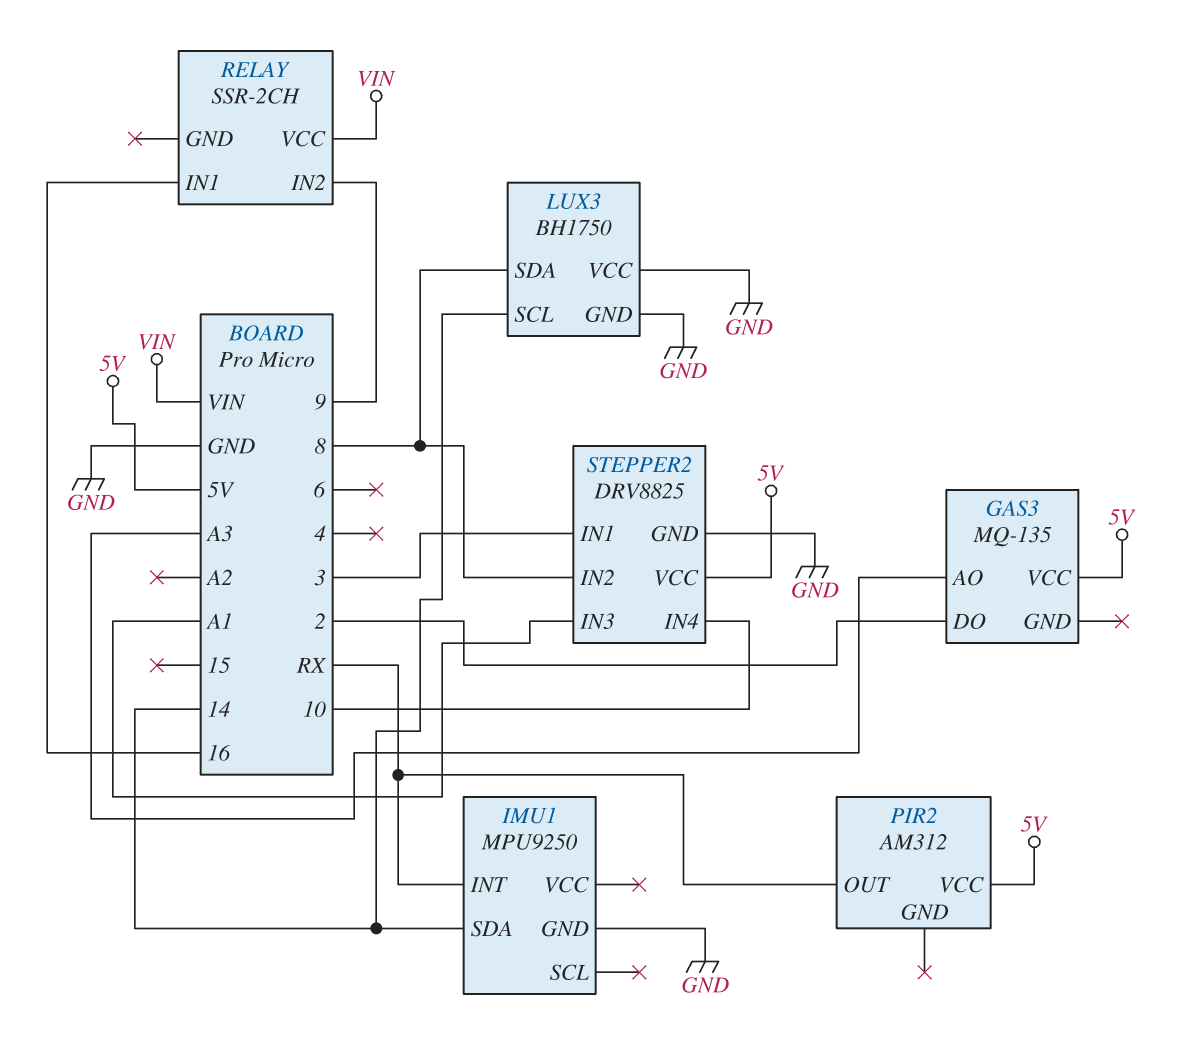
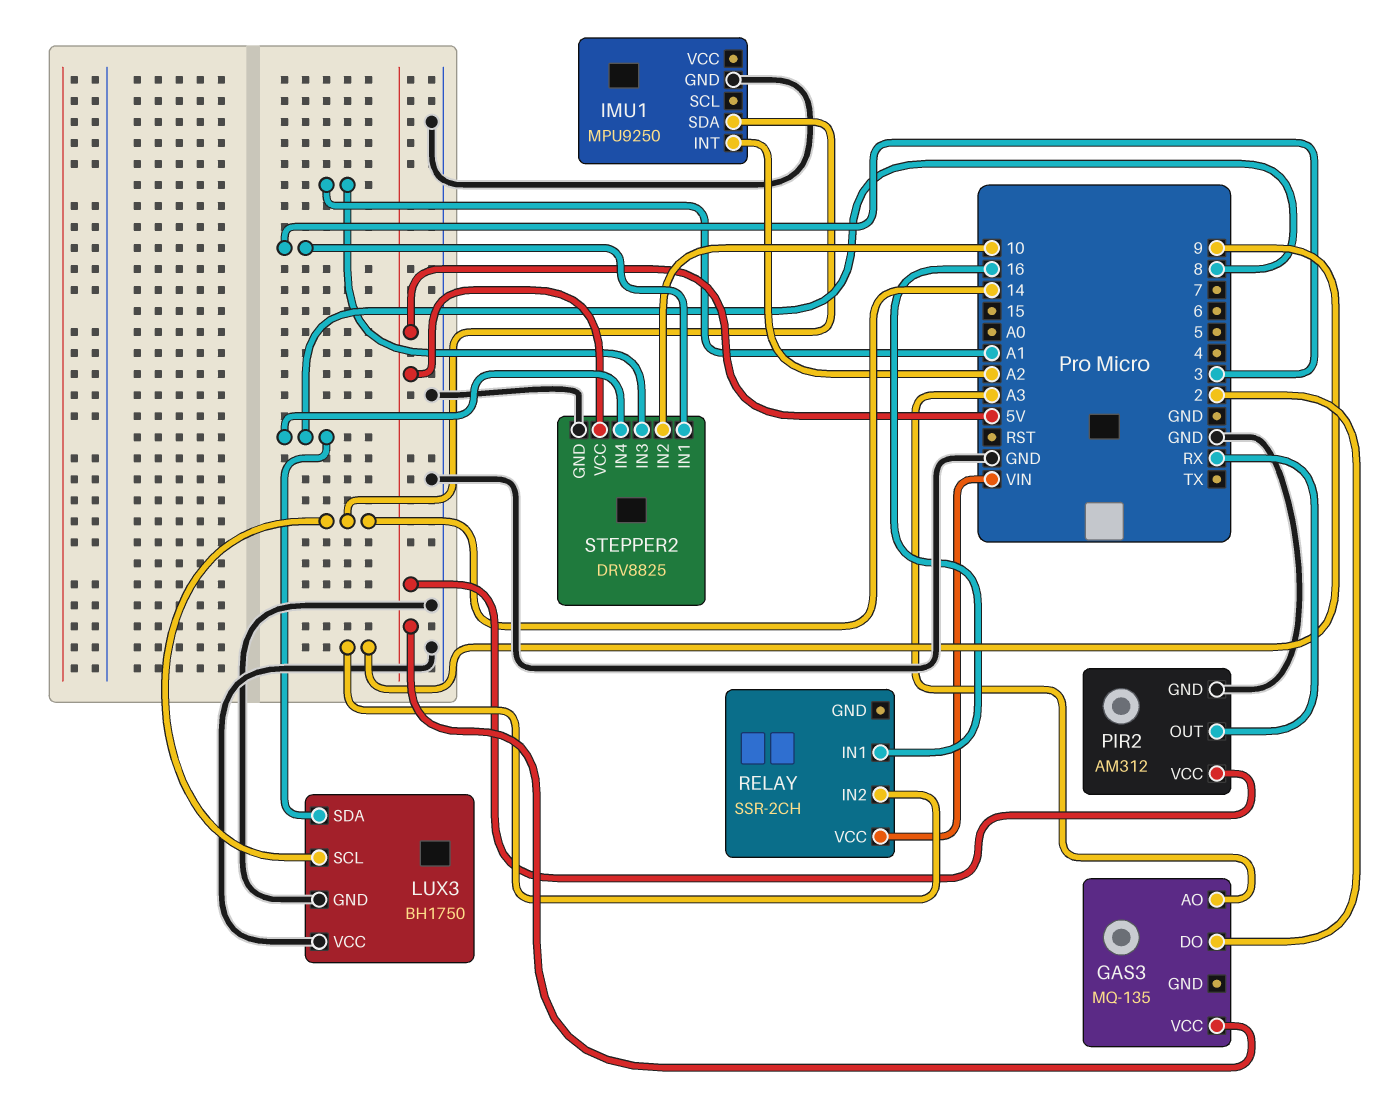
IMU1 pin INT: RX -> A2
PIR2 pin GND: none -> GND
STEPPER2 pin IN2: 8 -> 10
STEPPER2 pin IN4: 10 -> 8

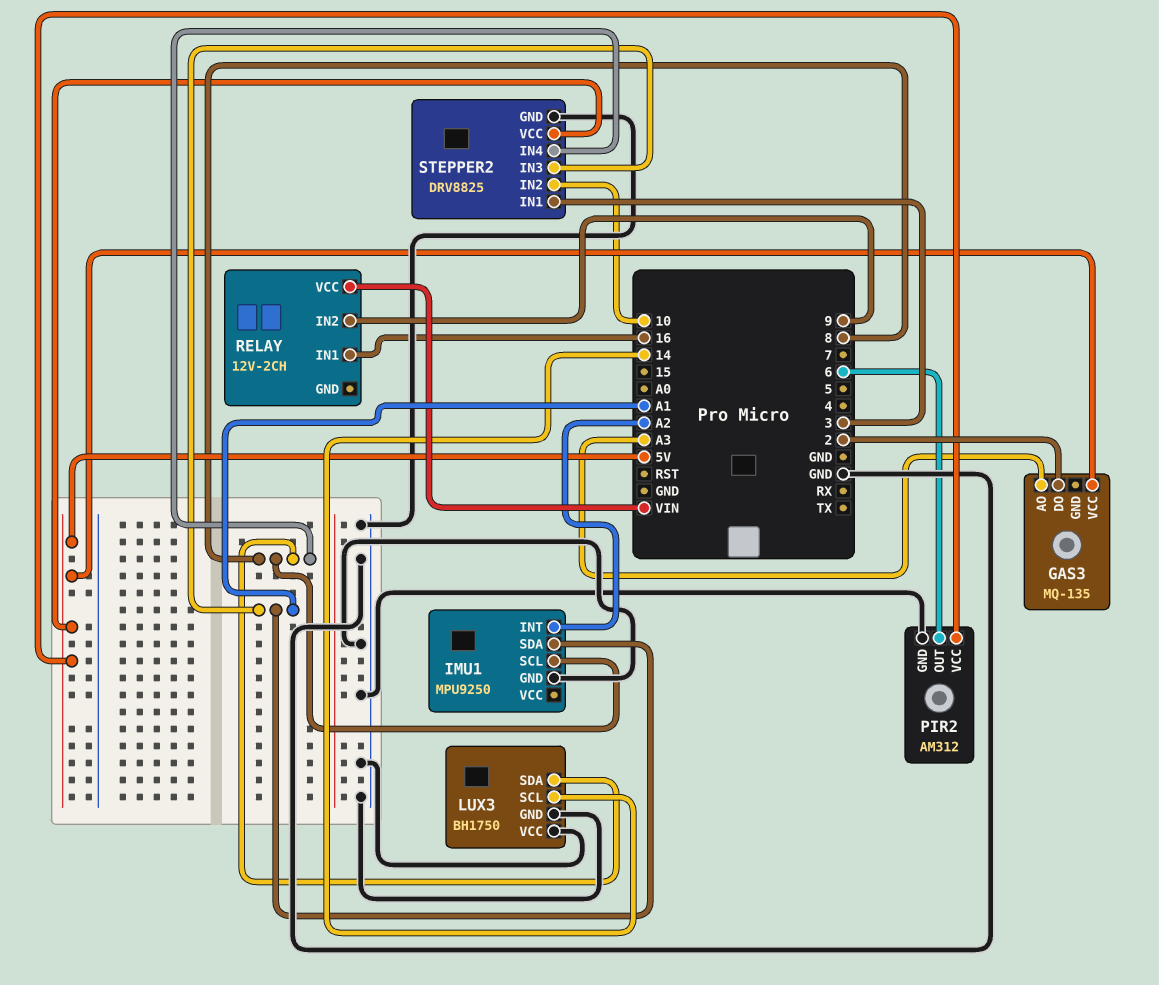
IMU1 pin SCL: none -> 8
IMU1 pin SDA: 14 -> A1
PIR2 pin OUT: RX -> 6
RELAY: SSR-2CH -> 12V-2CH

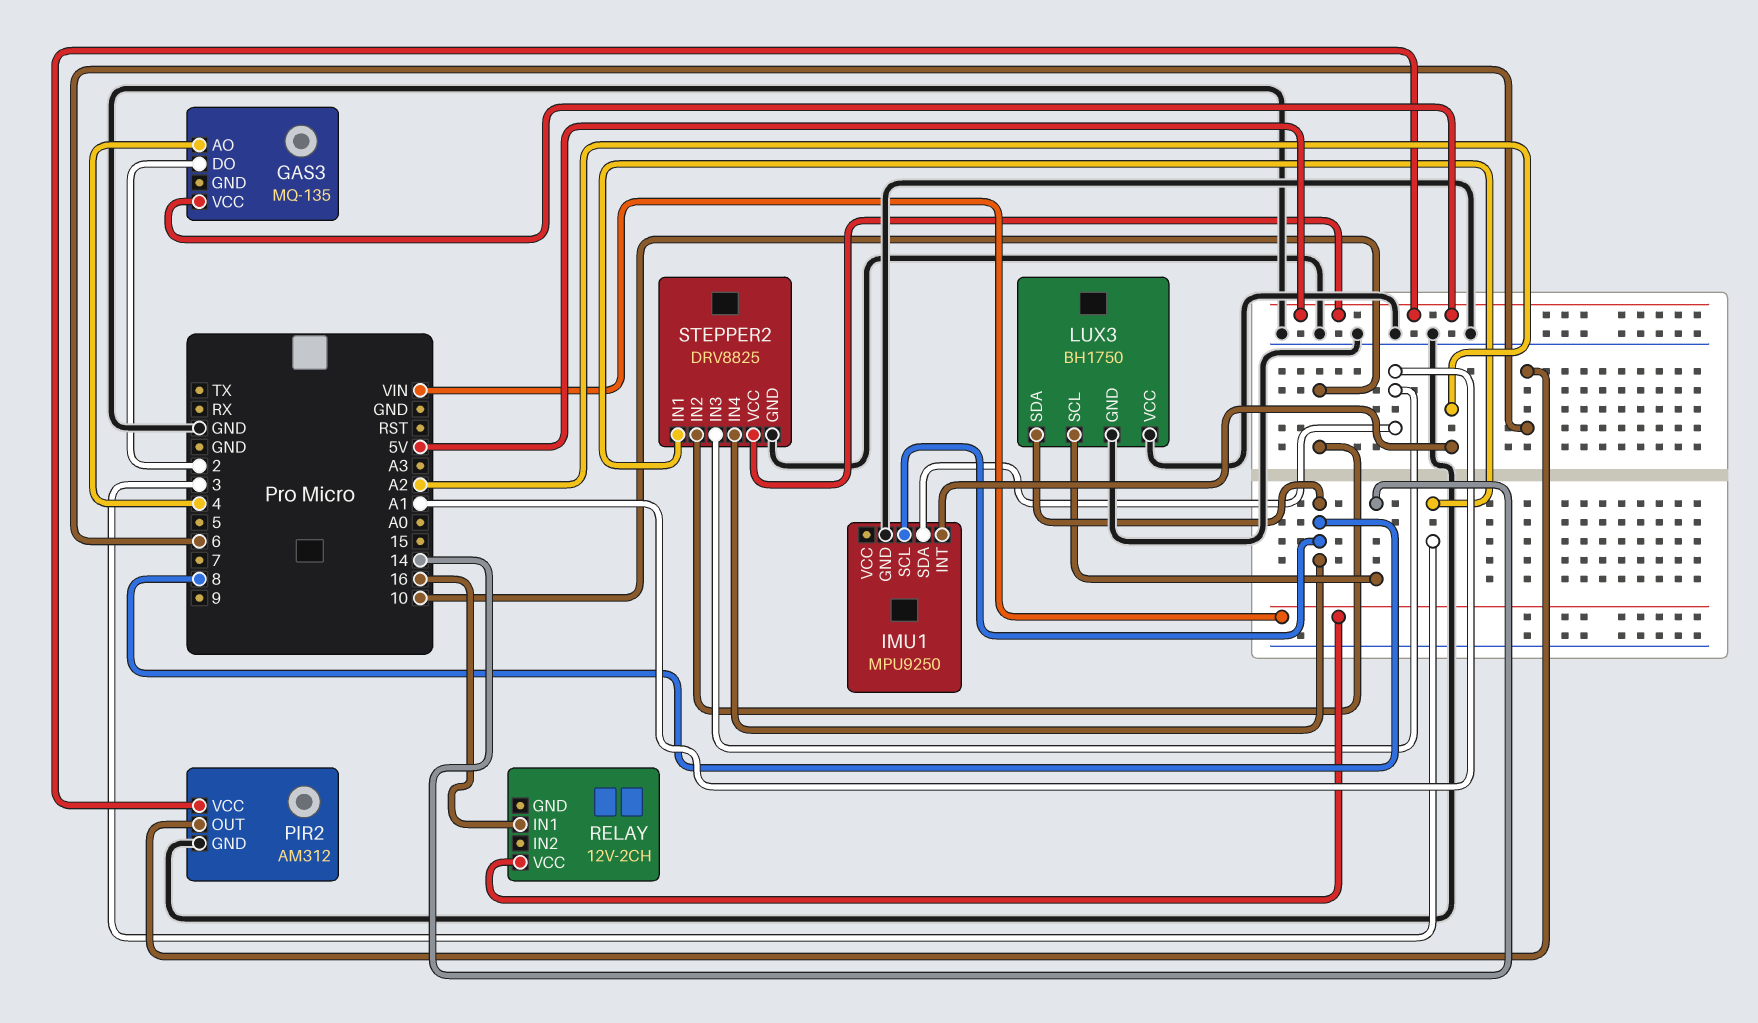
GAS3 pin AO: A3 -> 4
RELAY pin IN2: 9 -> none

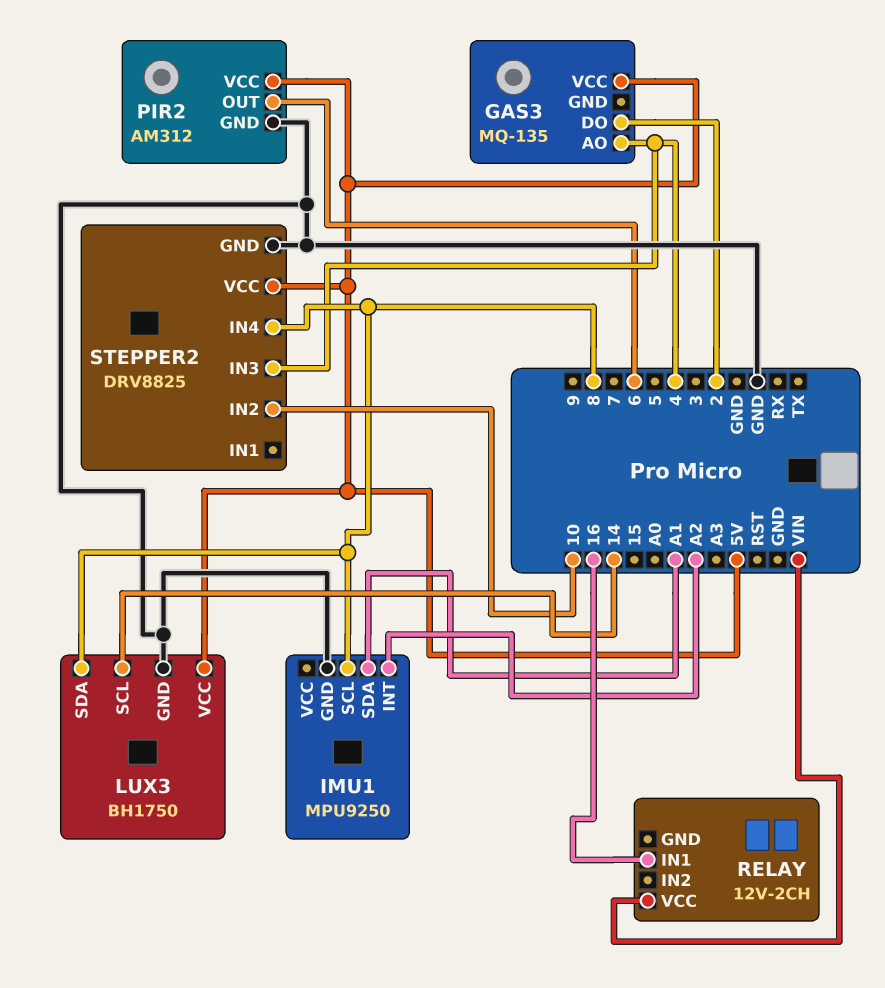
LUX3 pin VCC: GND -> 5V
STEPPER2 pin IN1: 3 -> none
STEPPER2 pin IN3: A1 -> 4

